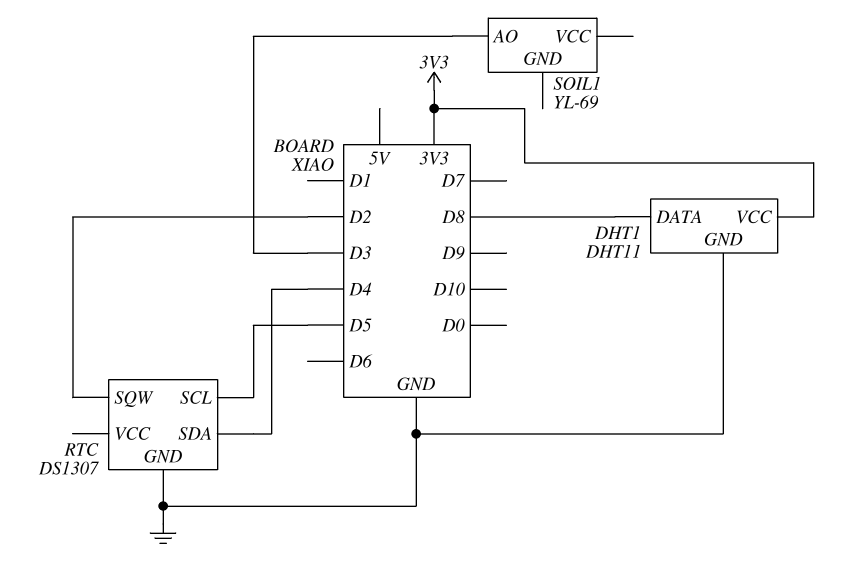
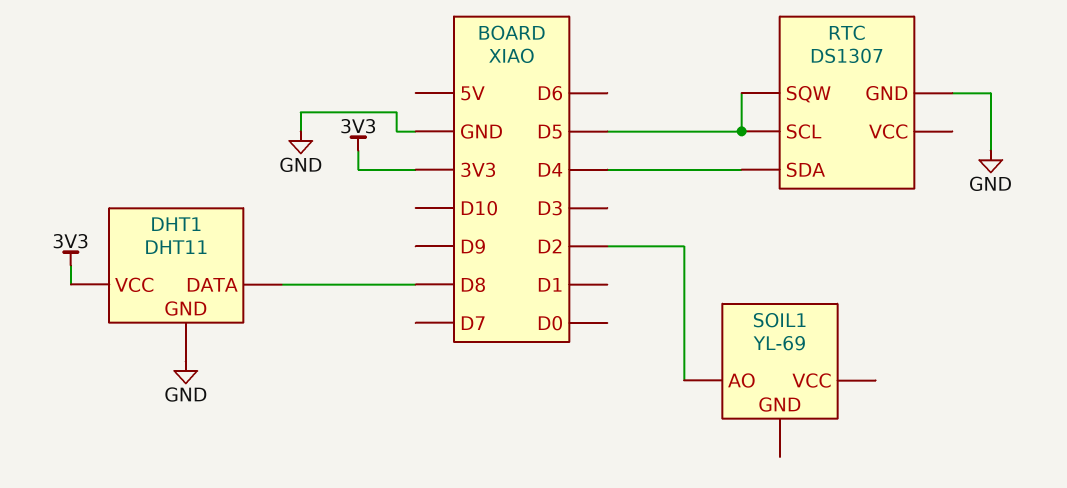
RTC pin SQW: D2 -> D5
SOIL1 pin AO: D3 -> D2

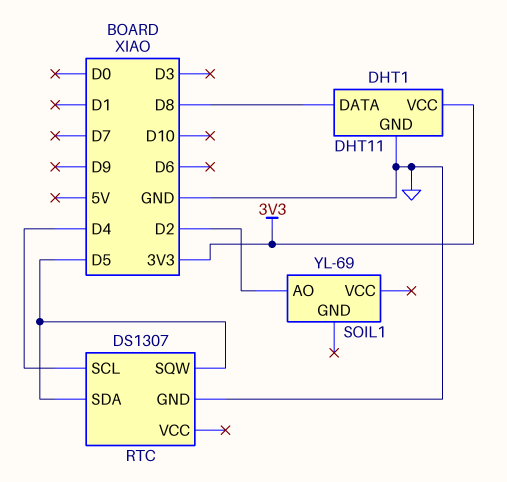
RTC pin SCL: D5 -> D4
RTC pin SDA: D4 -> D5

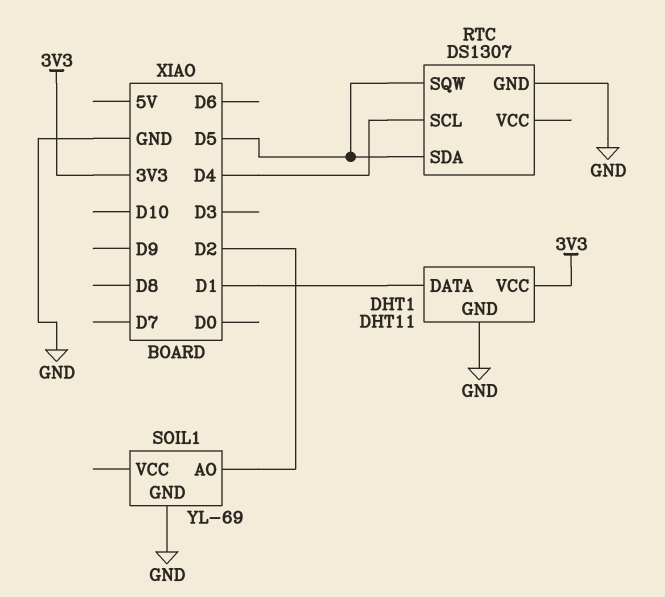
DHT1 pin DATA: D8 -> D1
SOIL1 pin GND: none -> GND

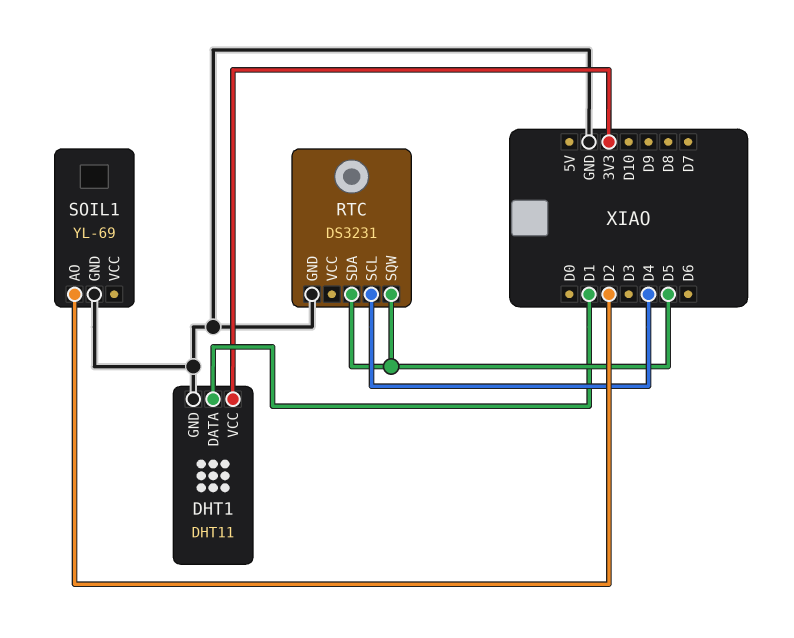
RTC: DS1307 -> DS3231

